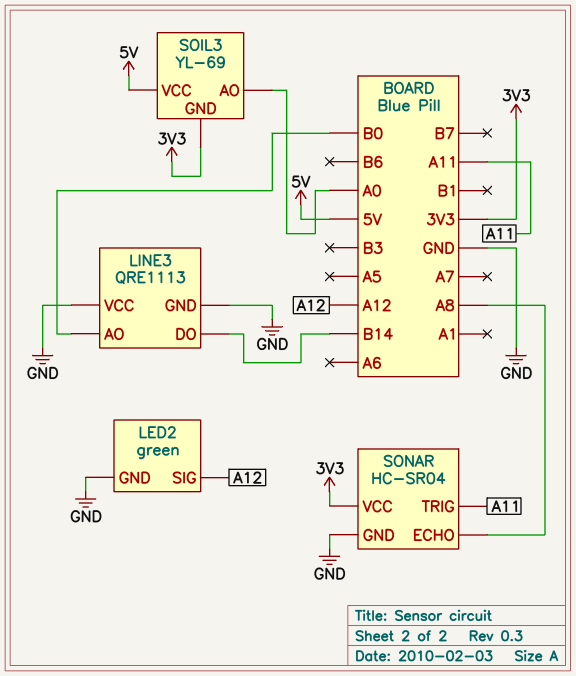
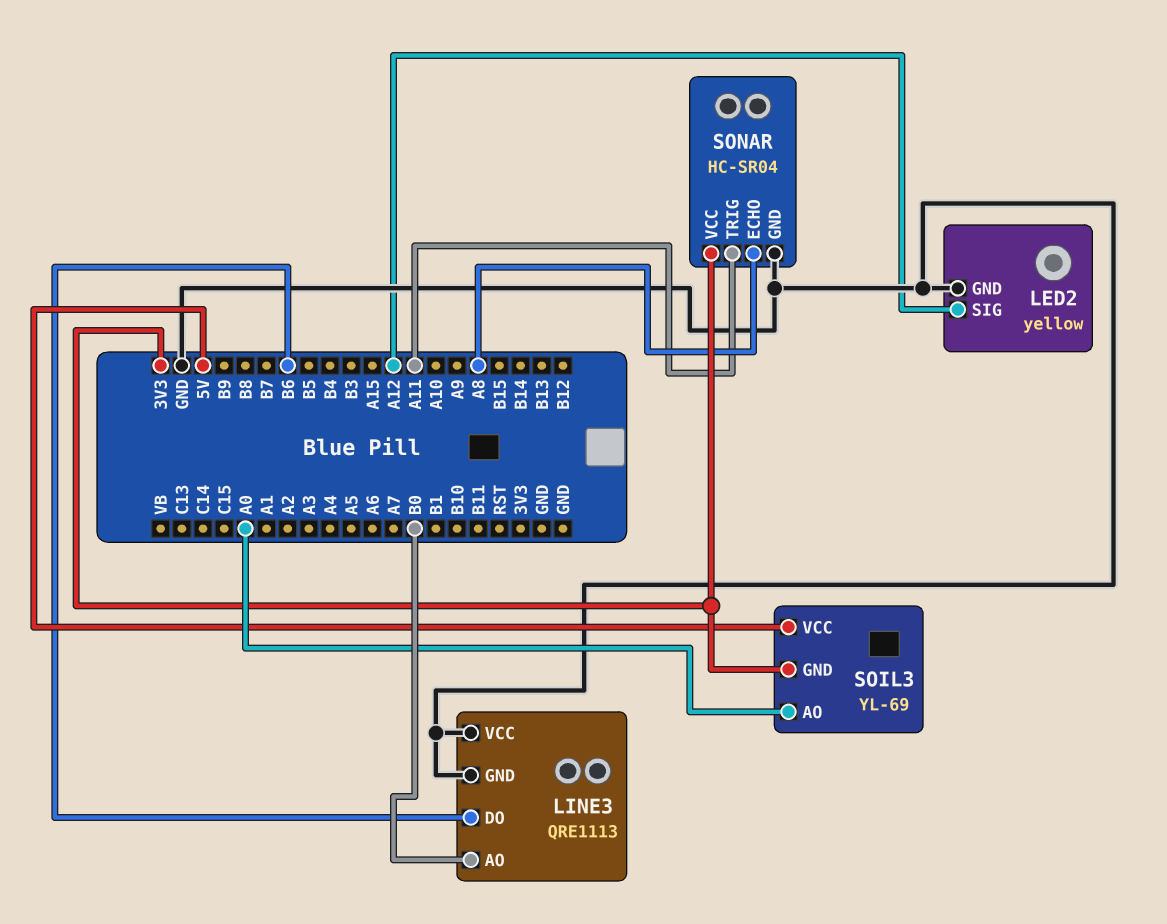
LED2: green -> yellow
LINE3 pin DO: B14 -> B6

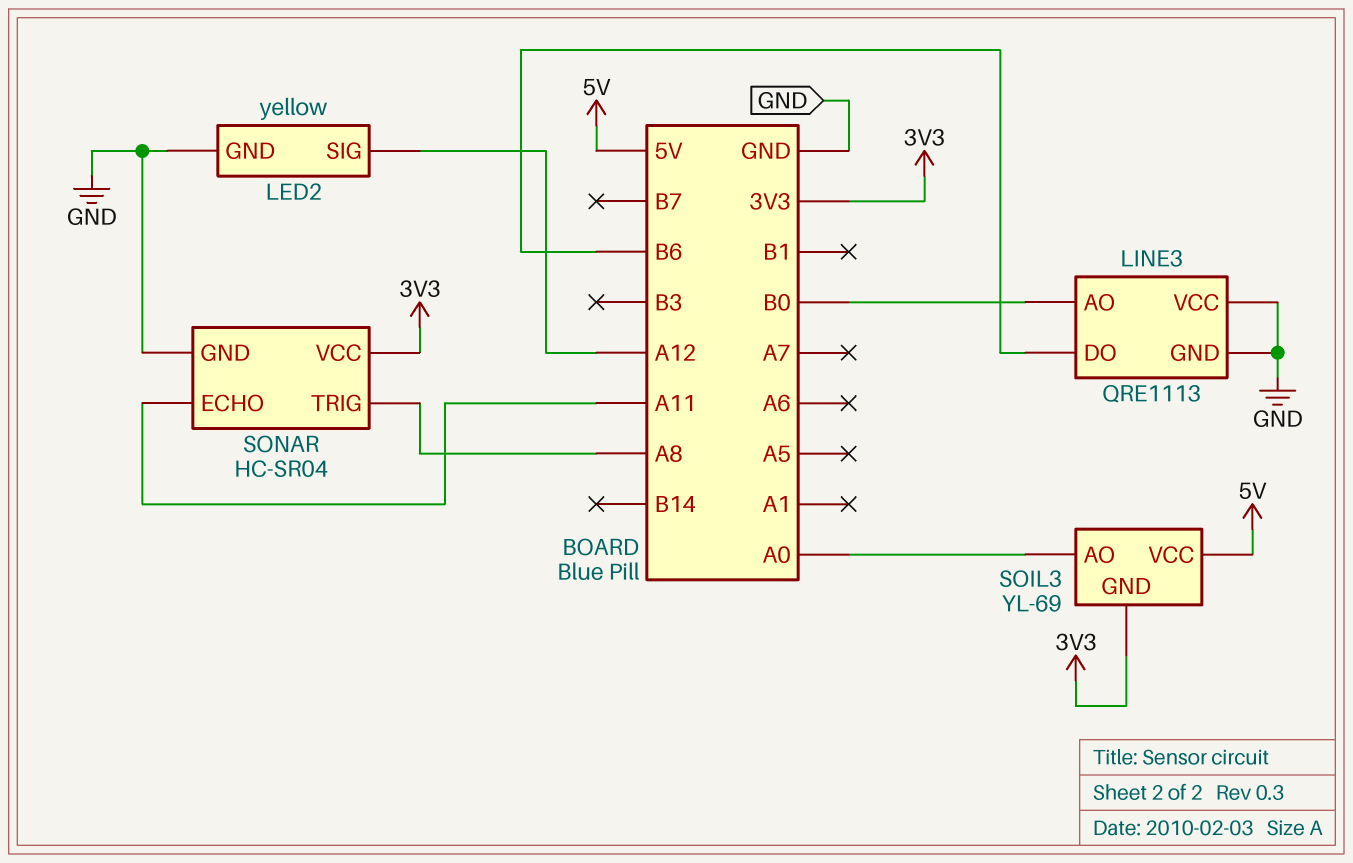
SONAR pin ECHO: A8 -> A11
SONAR pin TRIG: A11 -> A8

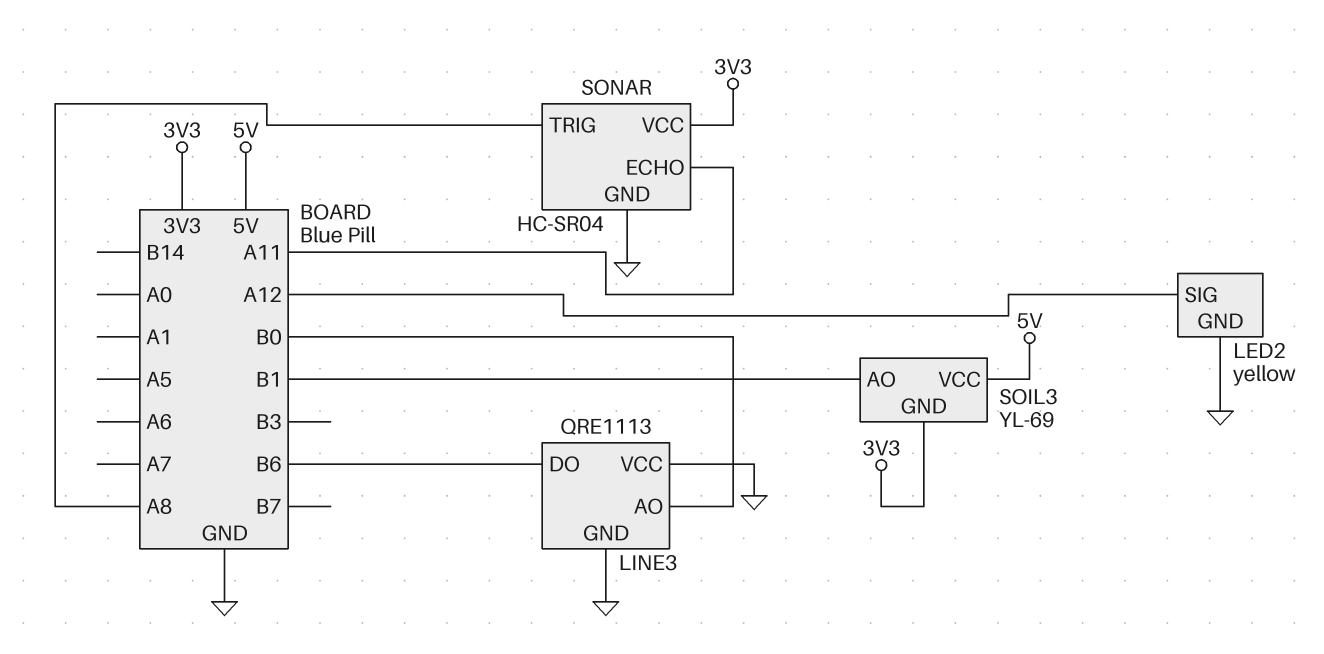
SOIL3 pin AO: A0 -> B1

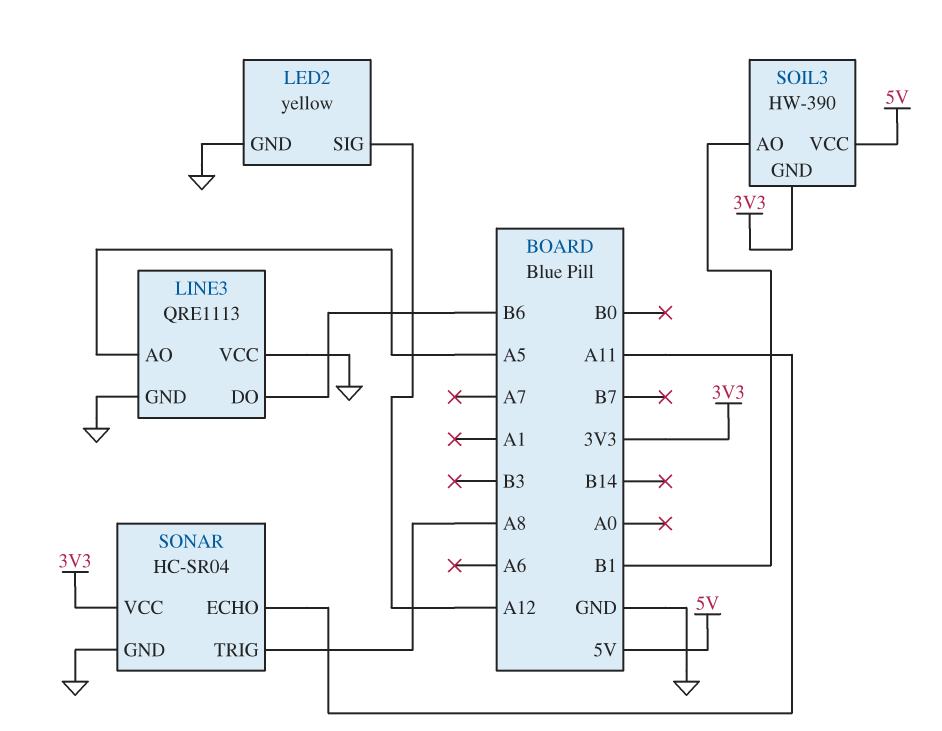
LINE3 pin AO: B0 -> A5
SOIL3: YL-69 -> HW-390

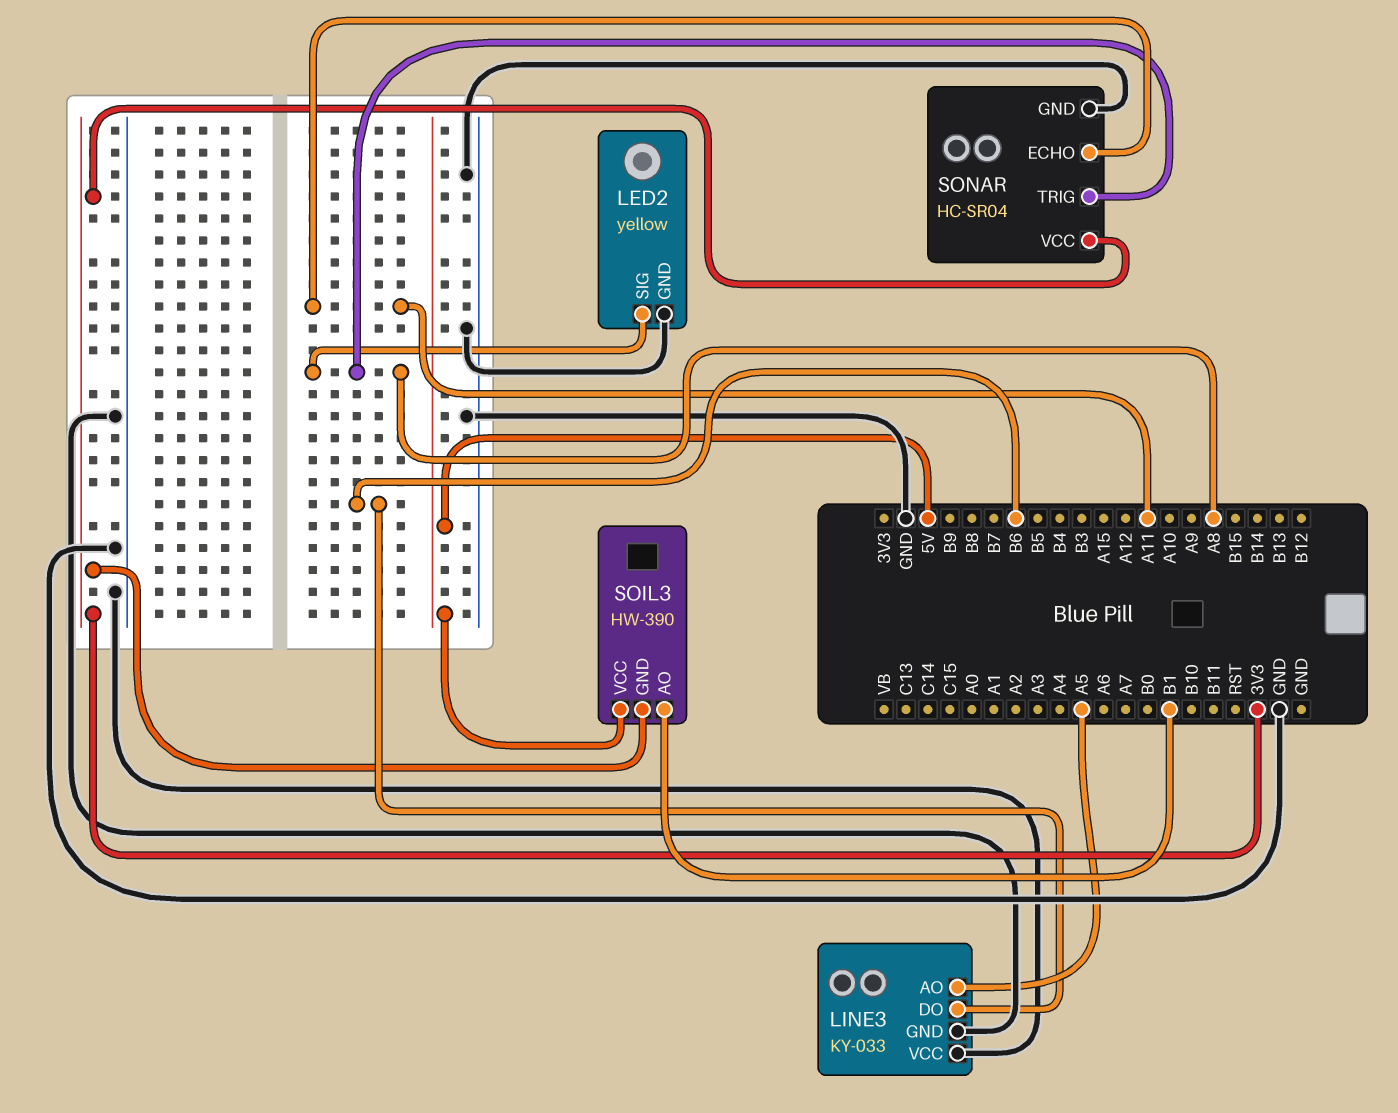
LED2 pin SIG: A12 -> A8
LINE3: QRE1113 -> KY-033

